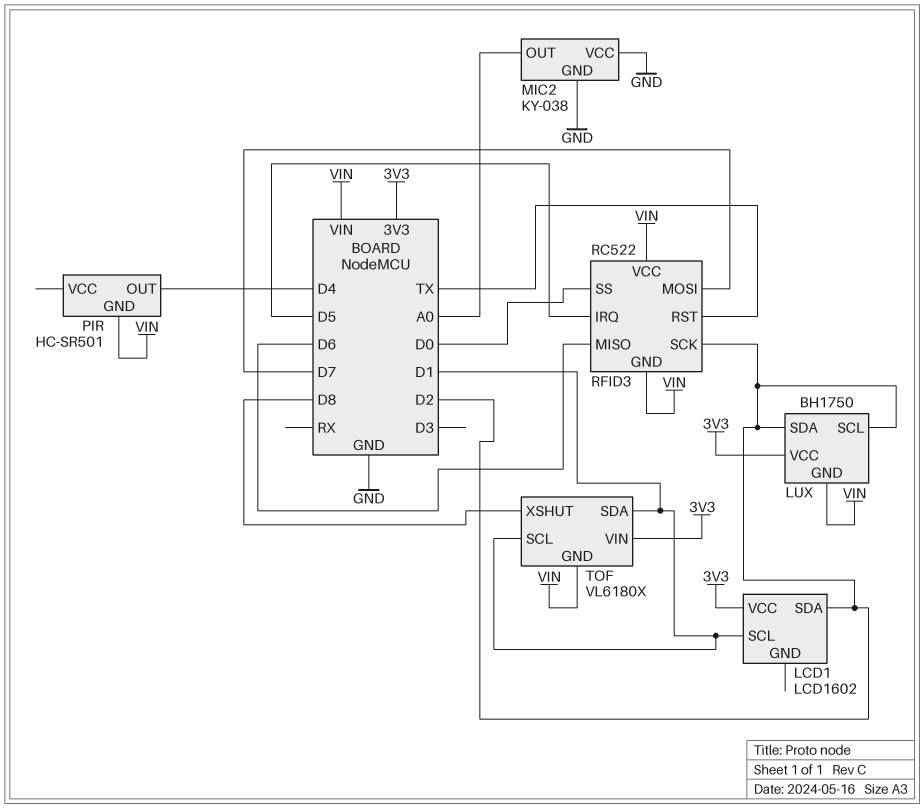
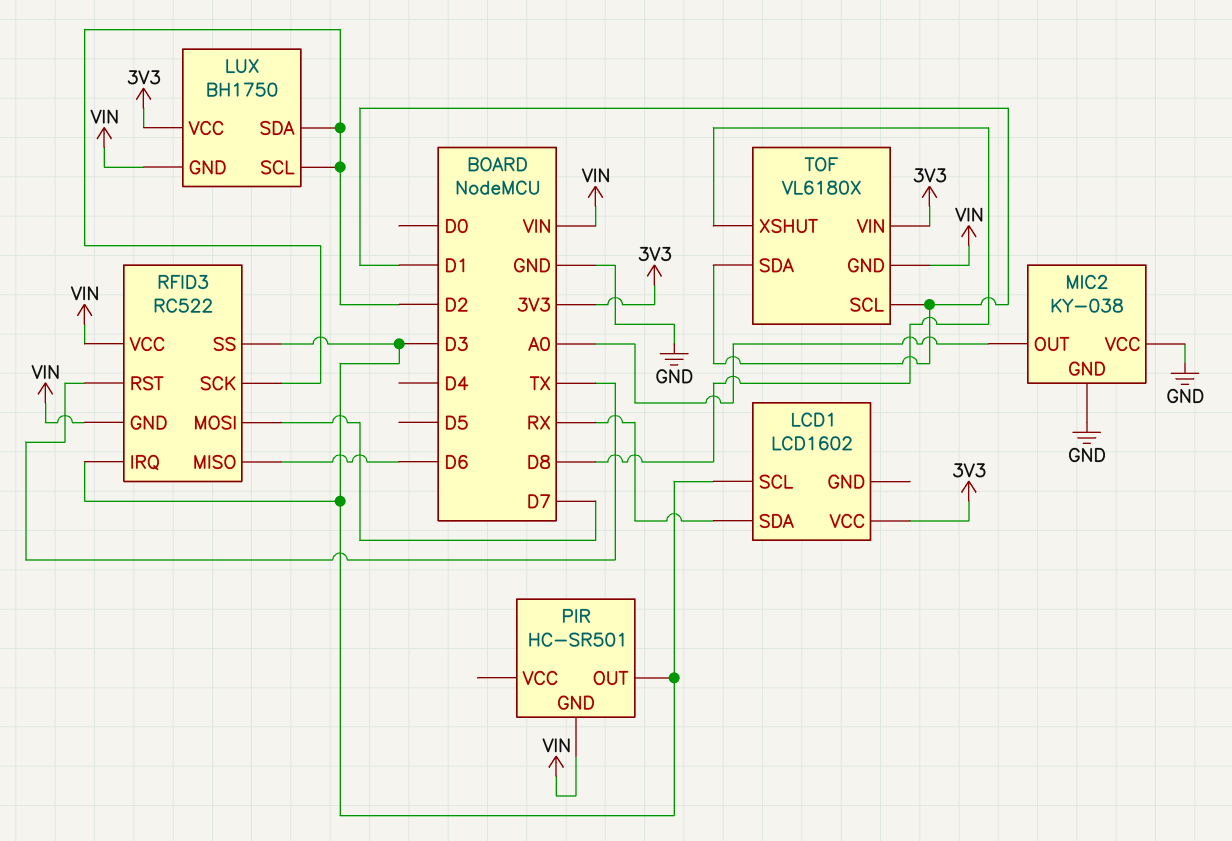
LCD1 pin SCL: D1 -> D3
LCD1 pin SDA: D2 -> RX
PIR pin OUT: D4 -> D3
RFID3 pin IRQ: D5 -> D3
RFID3 pin SS: D0 -> D3

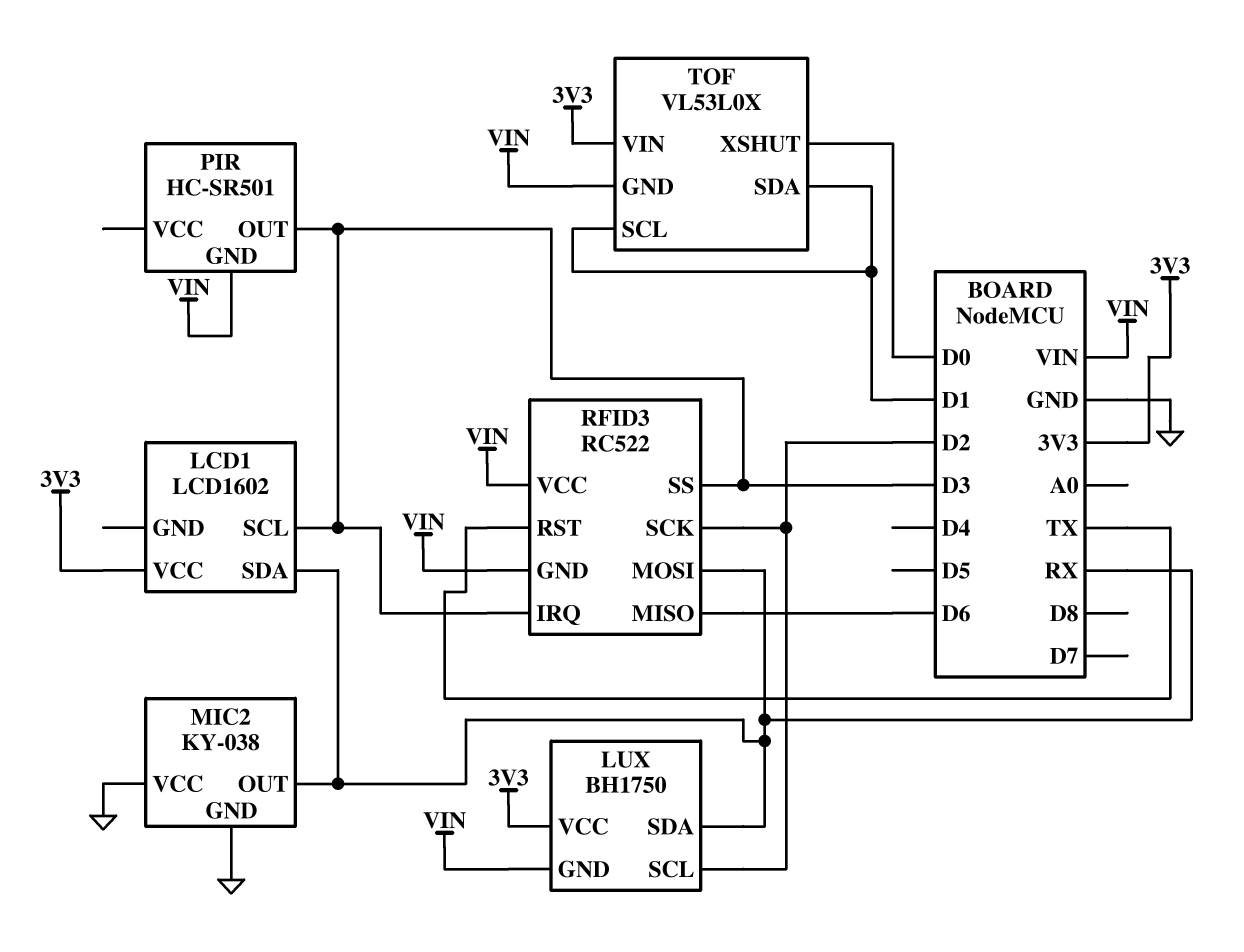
LUX pin SDA: D2 -> RX
MIC2 pin OUT: A0 -> RX
RFID3 pin MOSI: D7 -> RX
TOF: VL6180X -> VL53L0X
TOF pin XSHUT: D8 -> D0

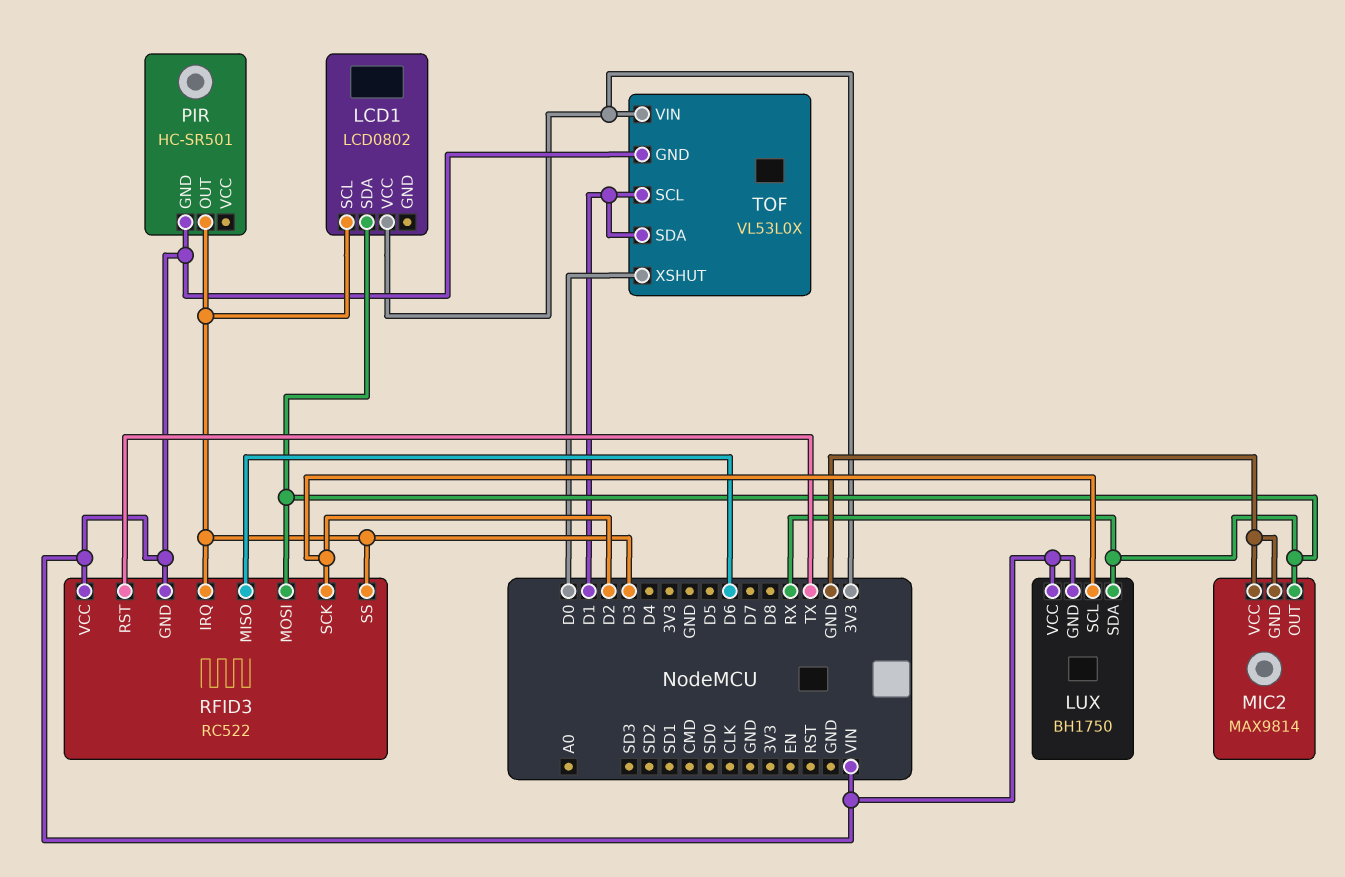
LCD1: LCD1602 -> LCD0802
LUX pin VCC: 3V3 -> VIN
MIC2: KY-038 -> MAX9814

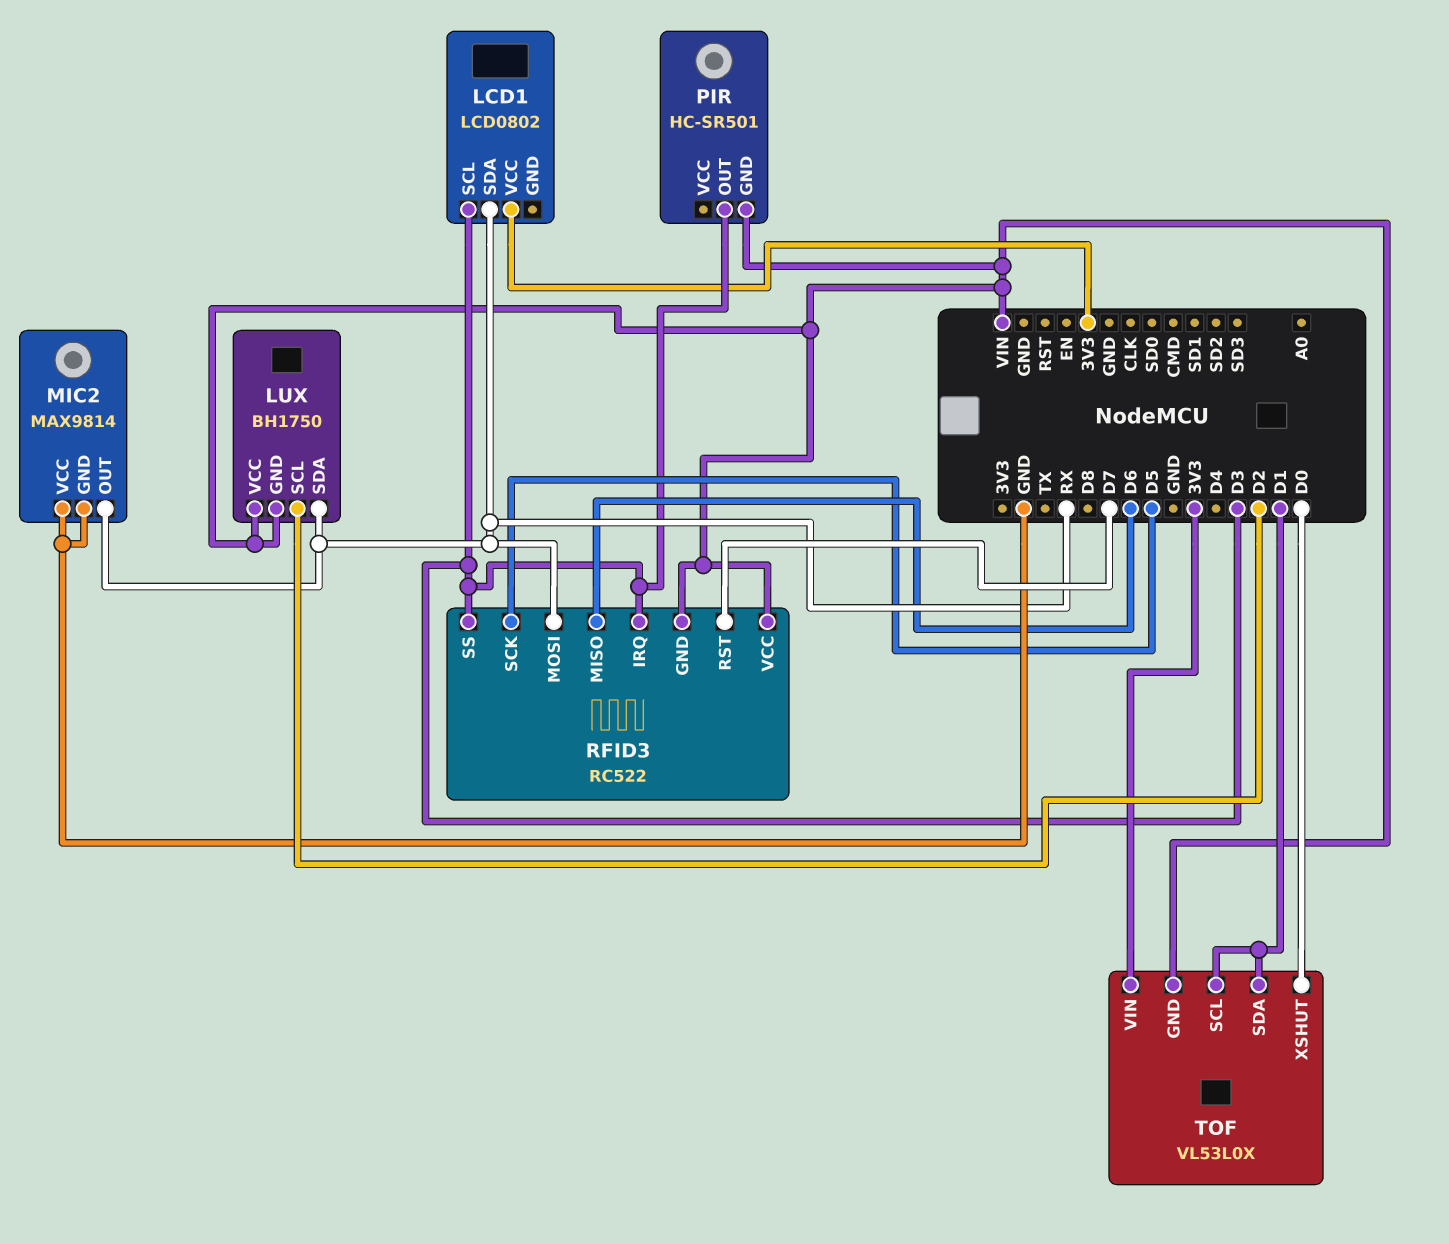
RFID3 pin RST: TX -> D7
RFID3 pin SCK: D2 -> D5

